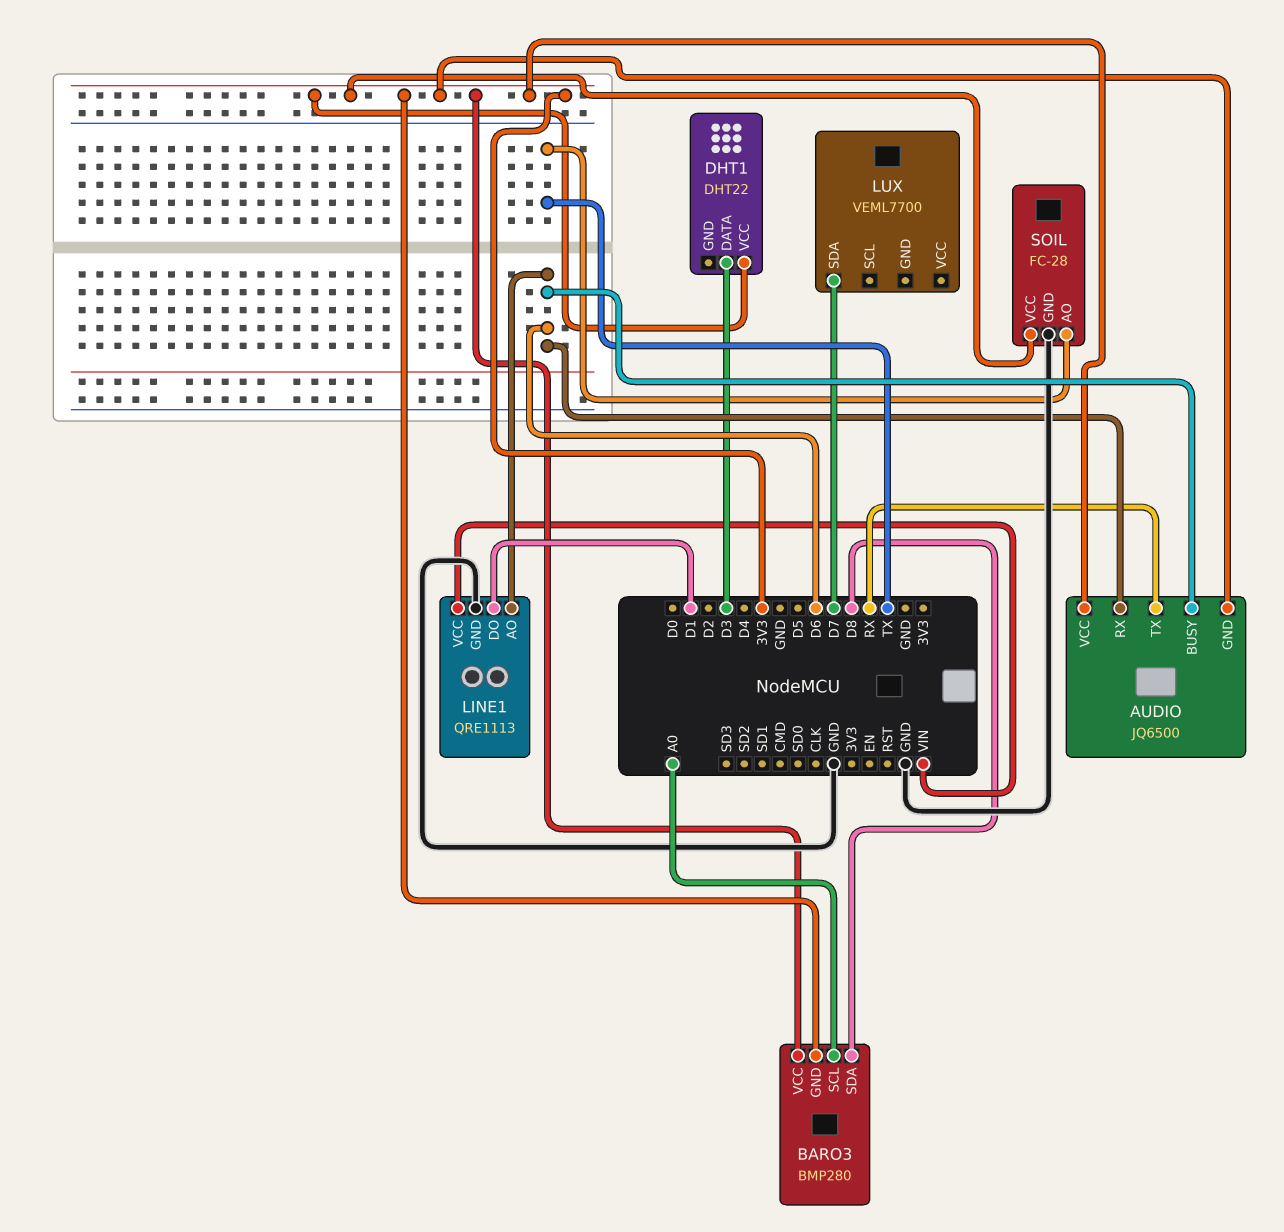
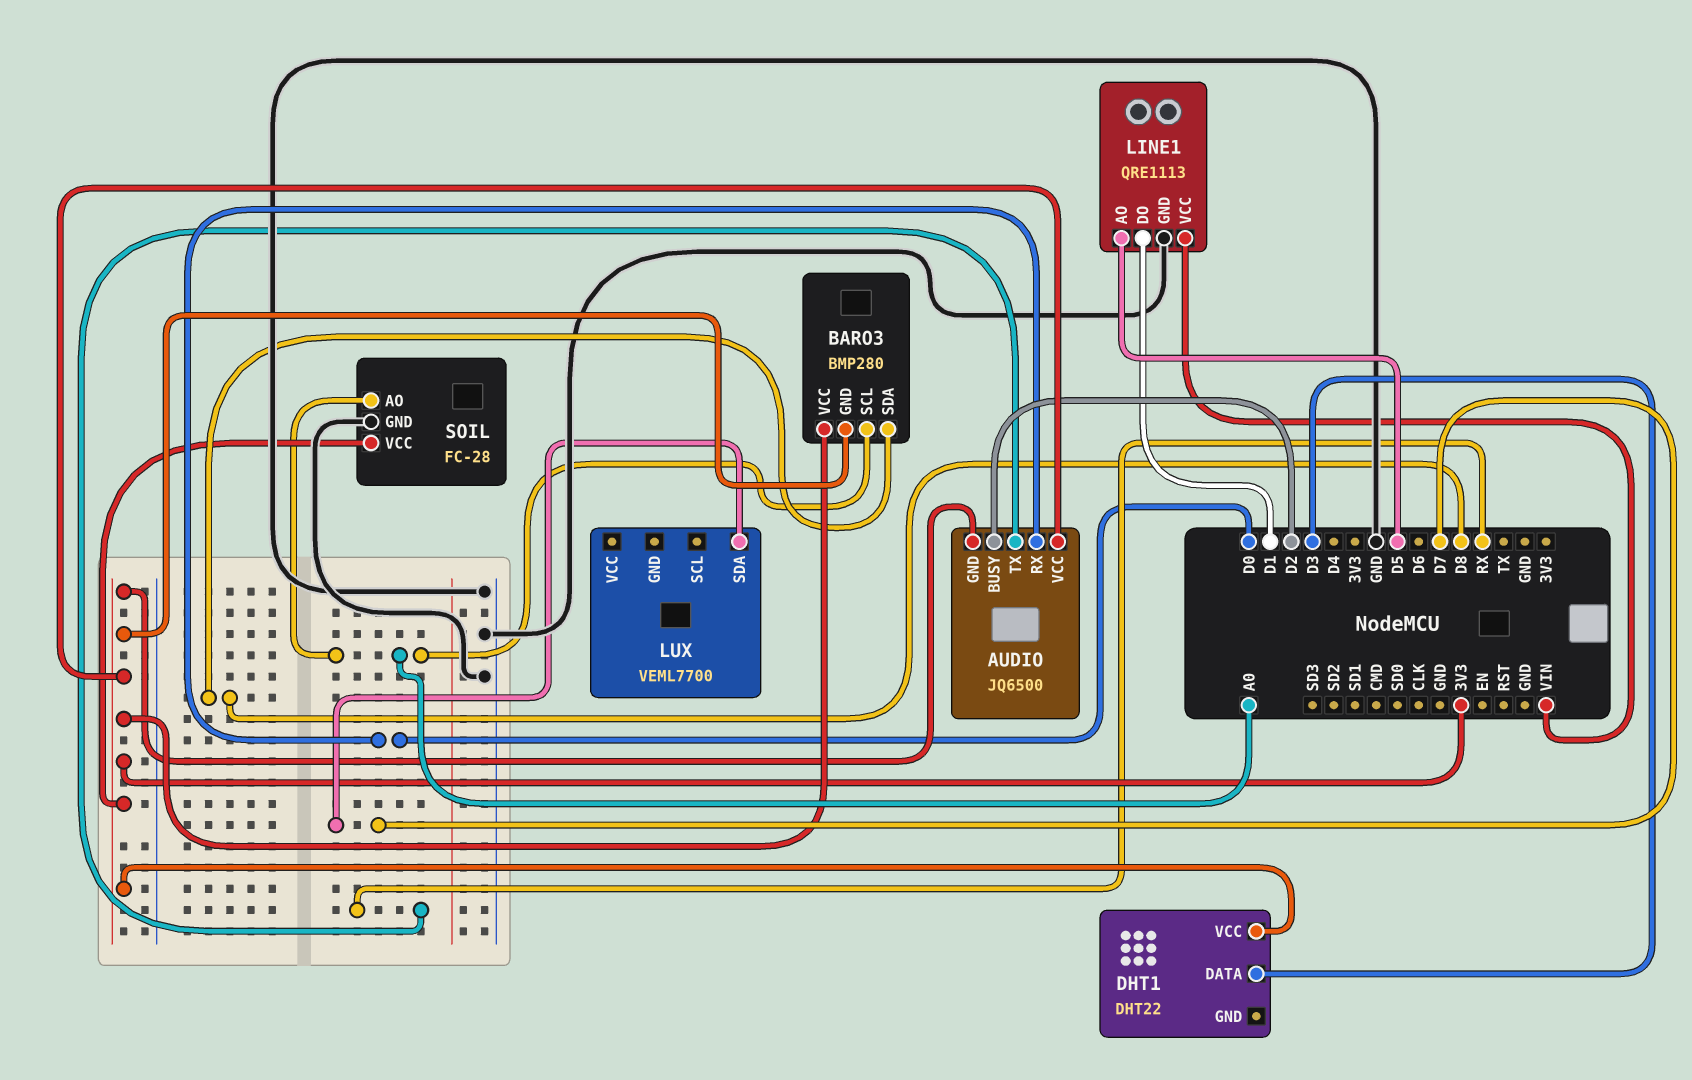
AUDIO pin BUSY: D6 -> D2
AUDIO pin RX: D6 -> D0
LINE1 pin AO: D6 -> D5
SOIL pin AO: TX -> A0

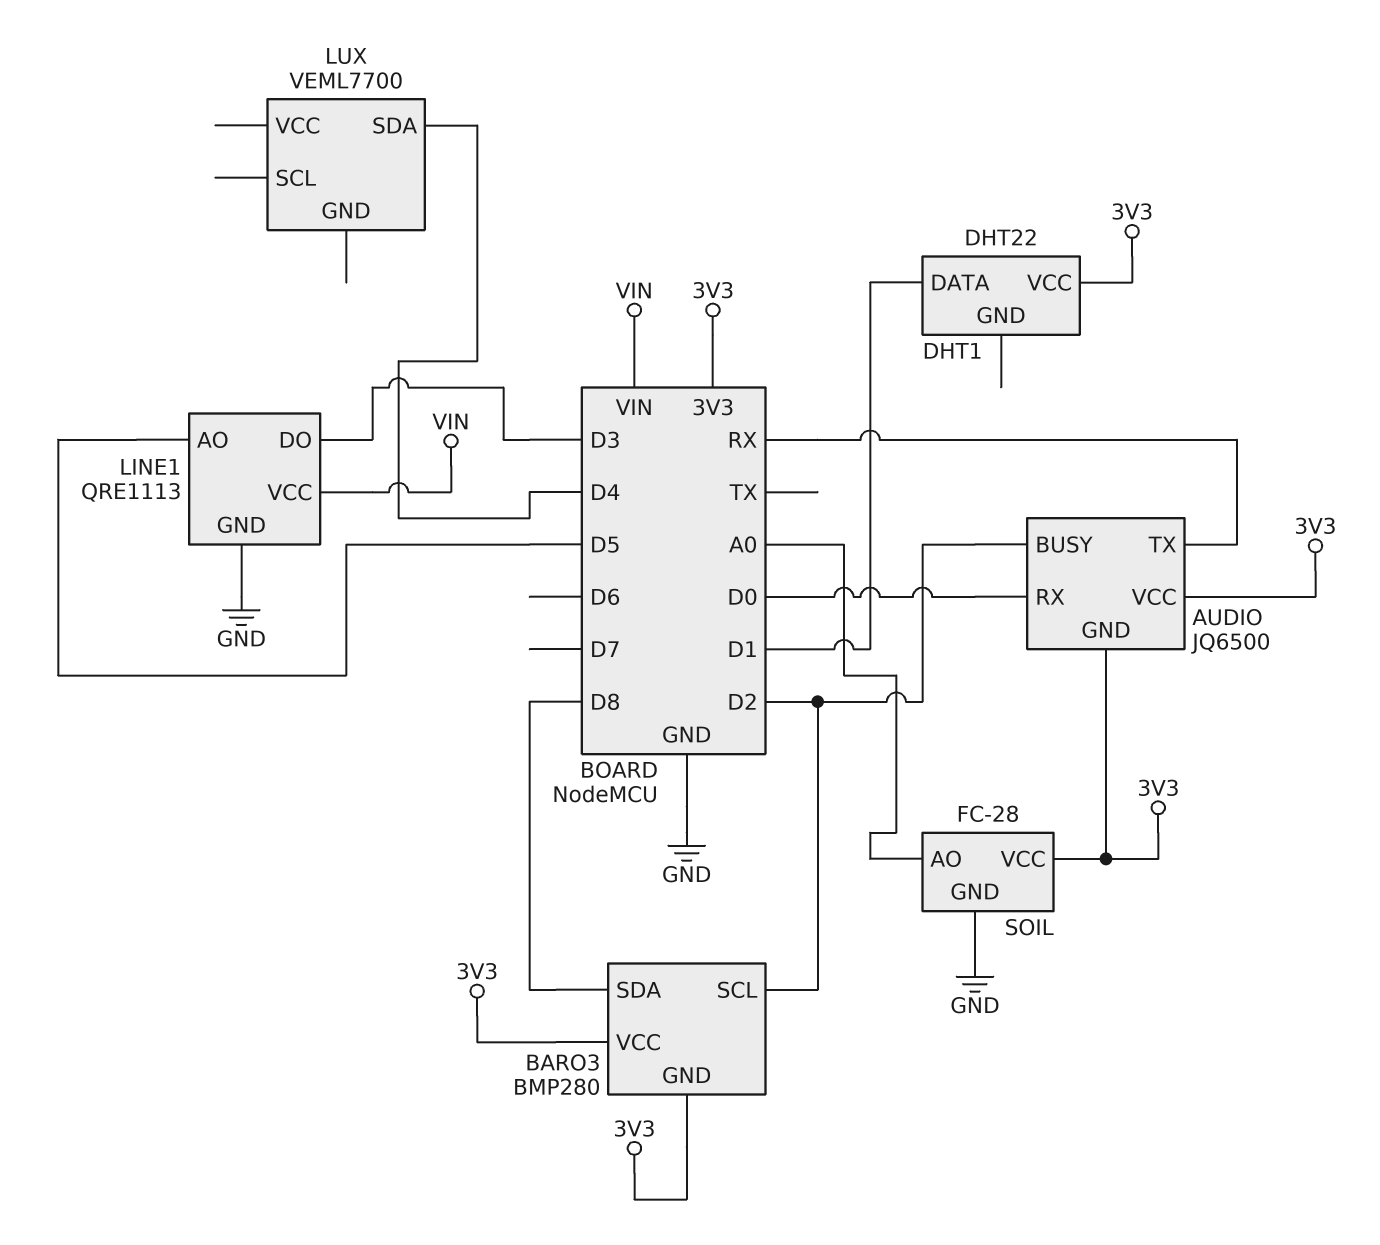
BARO3 pin SCL: A0 -> D2
DHT1 pin DATA: D3 -> D1
LINE1 pin DO: D1 -> D3
LUX pin SDA: D7 -> D4

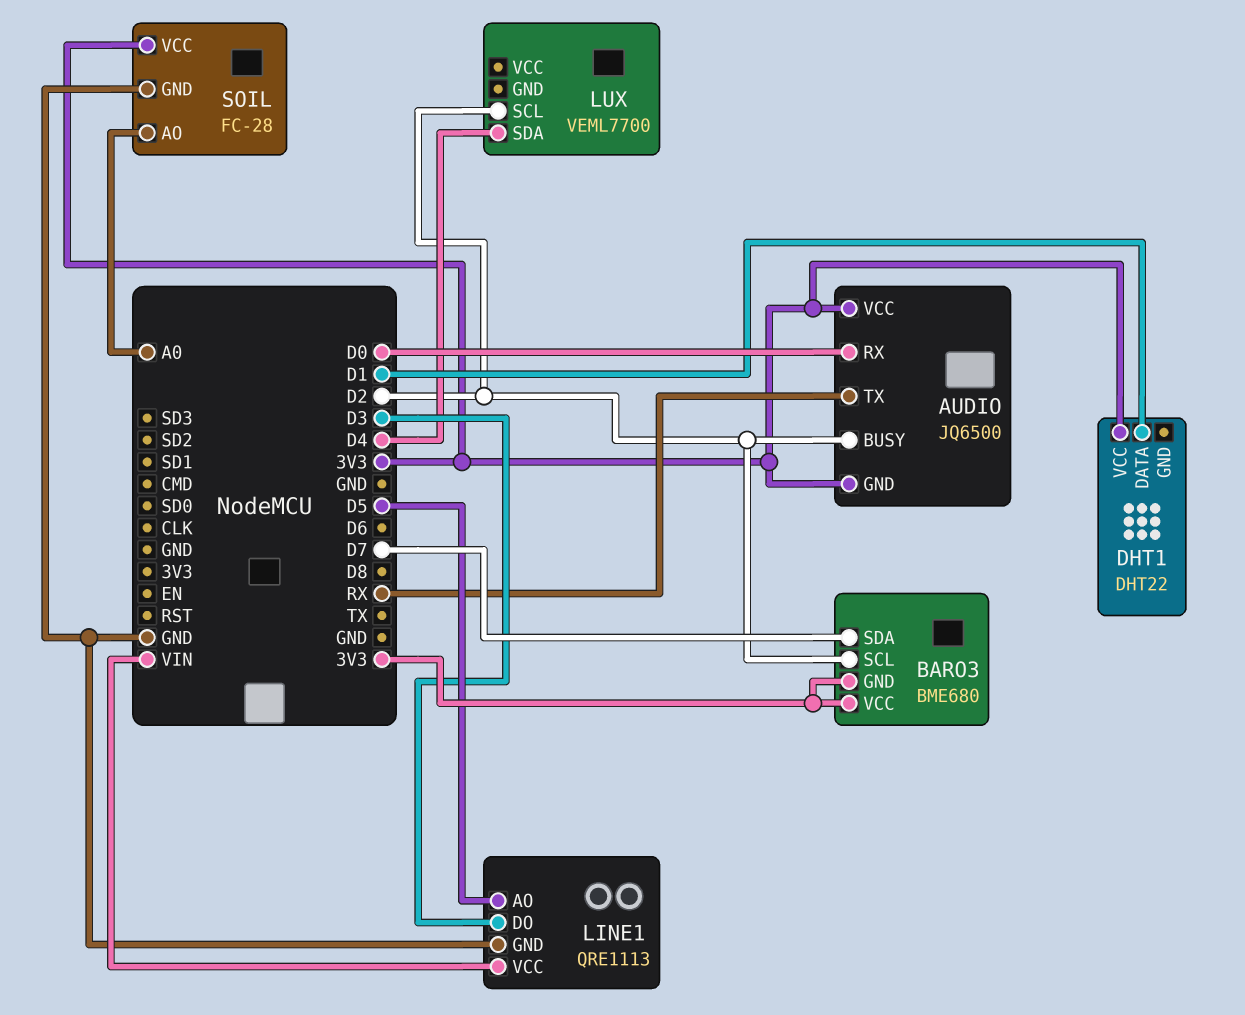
BARO3: BMP280 -> BME680
BARO3 pin SDA: D8 -> D7
LUX pin SCL: none -> D2

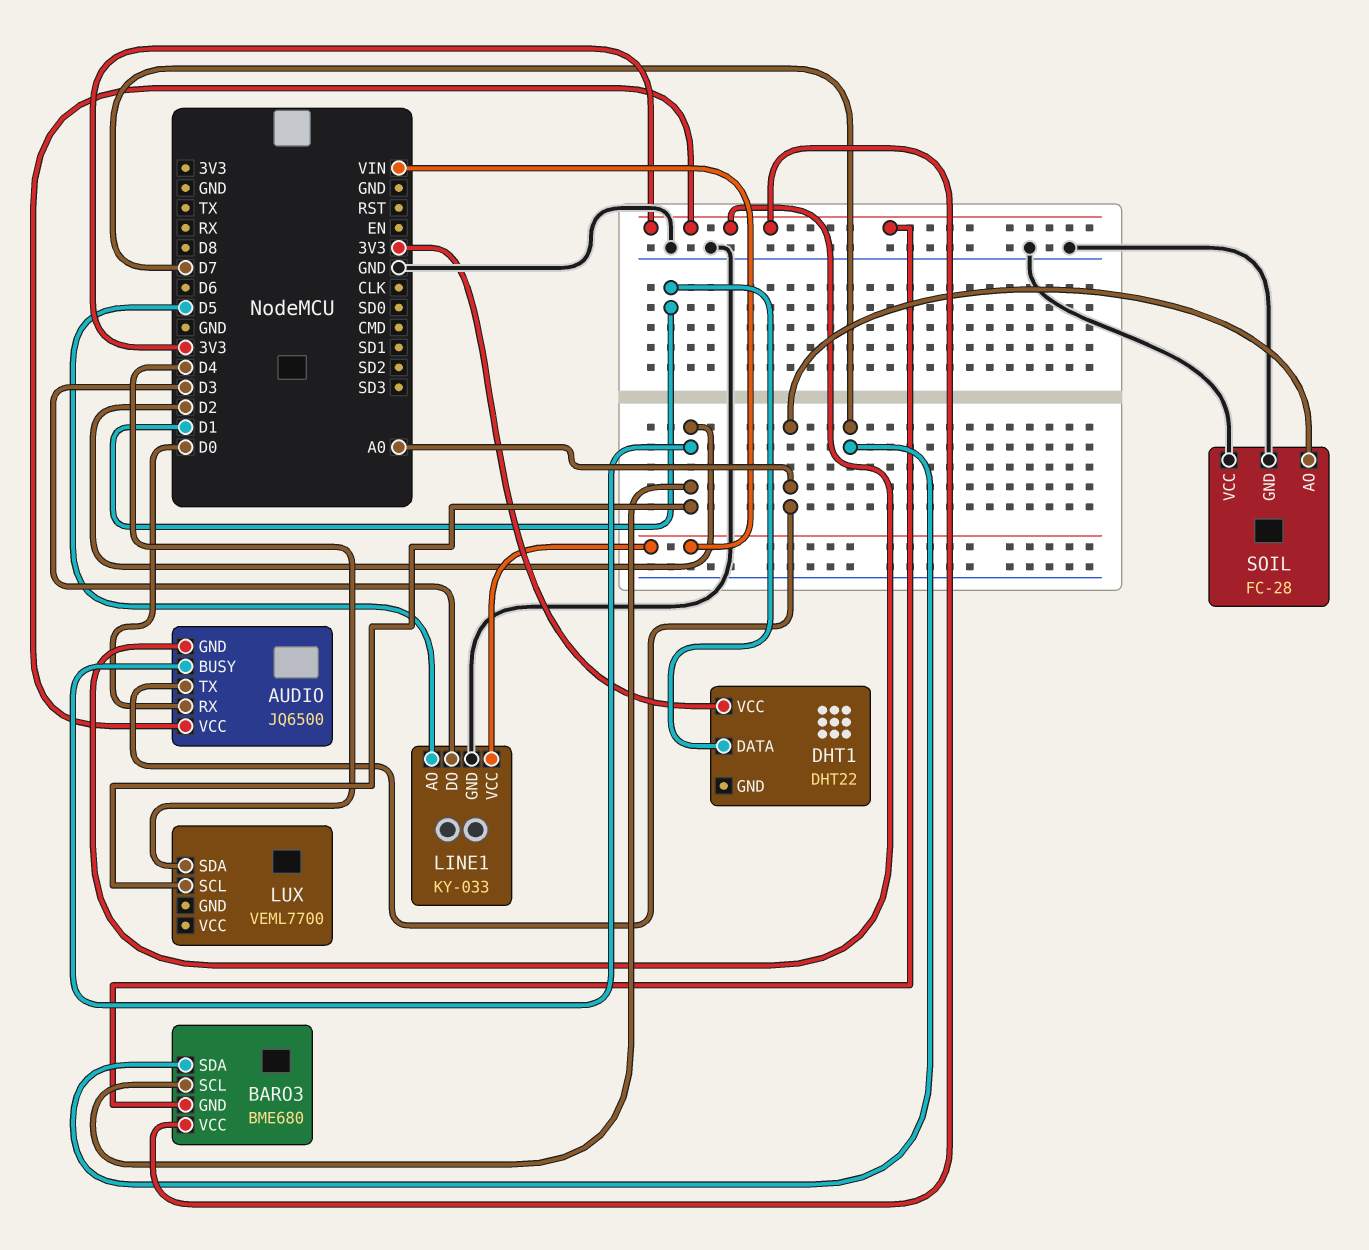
AUDIO pin TX: RX -> A0
LINE1: QRE1113 -> KY-033
SOIL pin VCC: 3V3 -> GND

